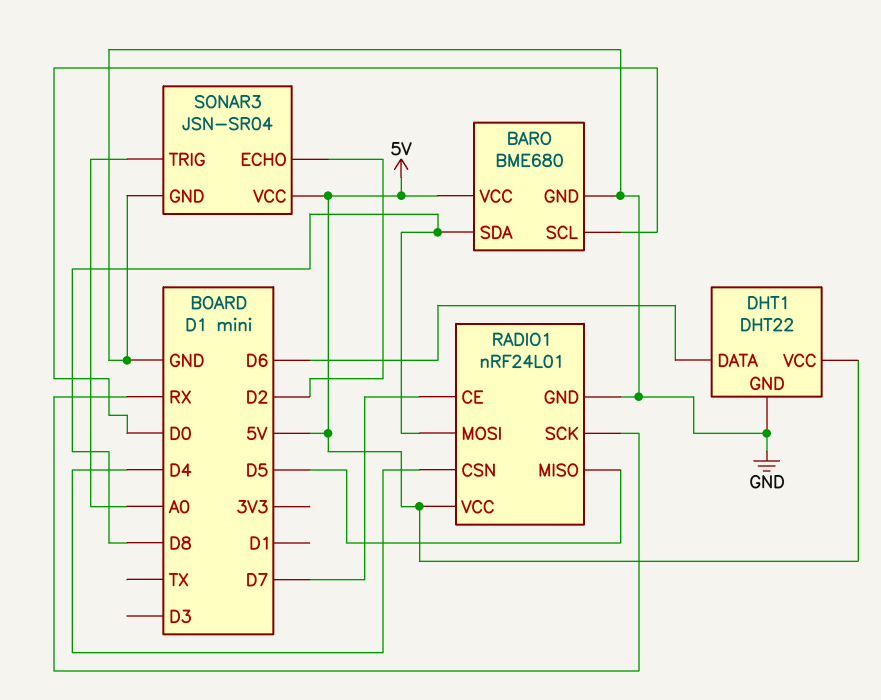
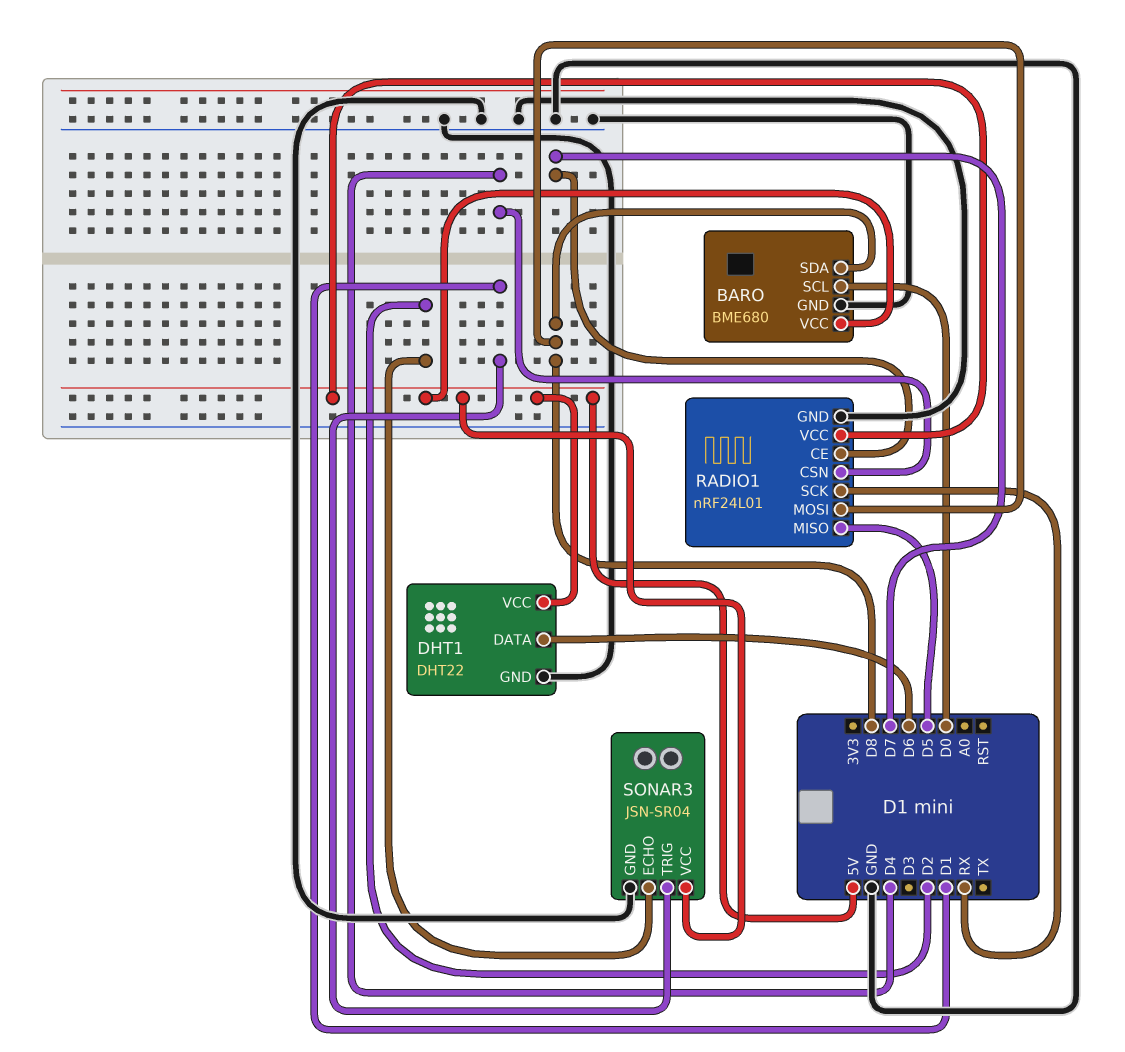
SONAR3 pin TRIG: A0 -> D1

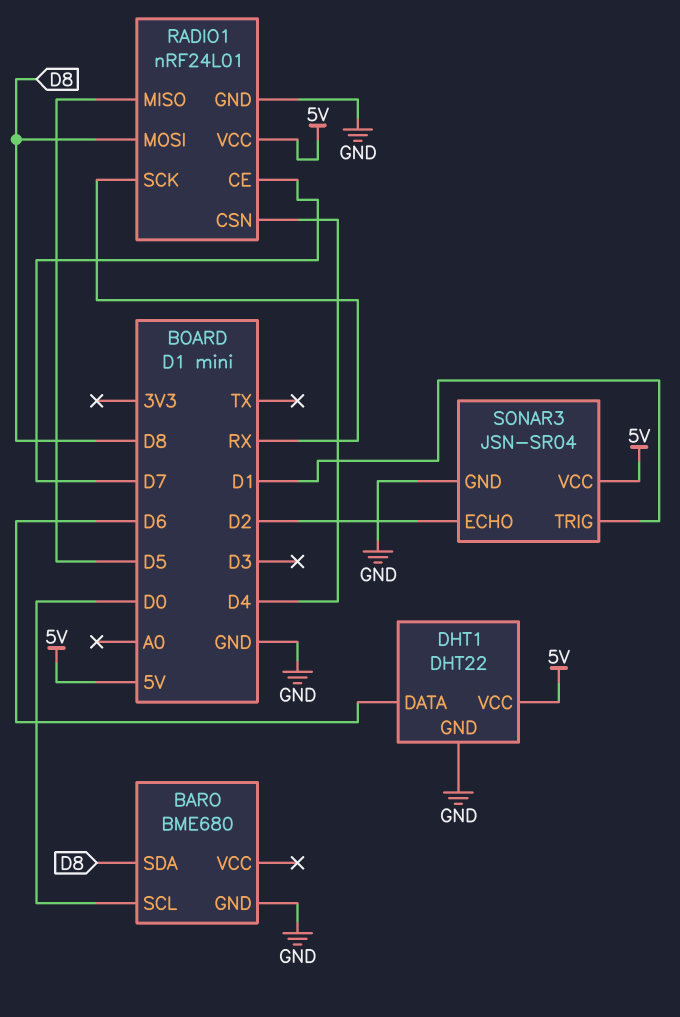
BARO pin VCC: 5V -> none

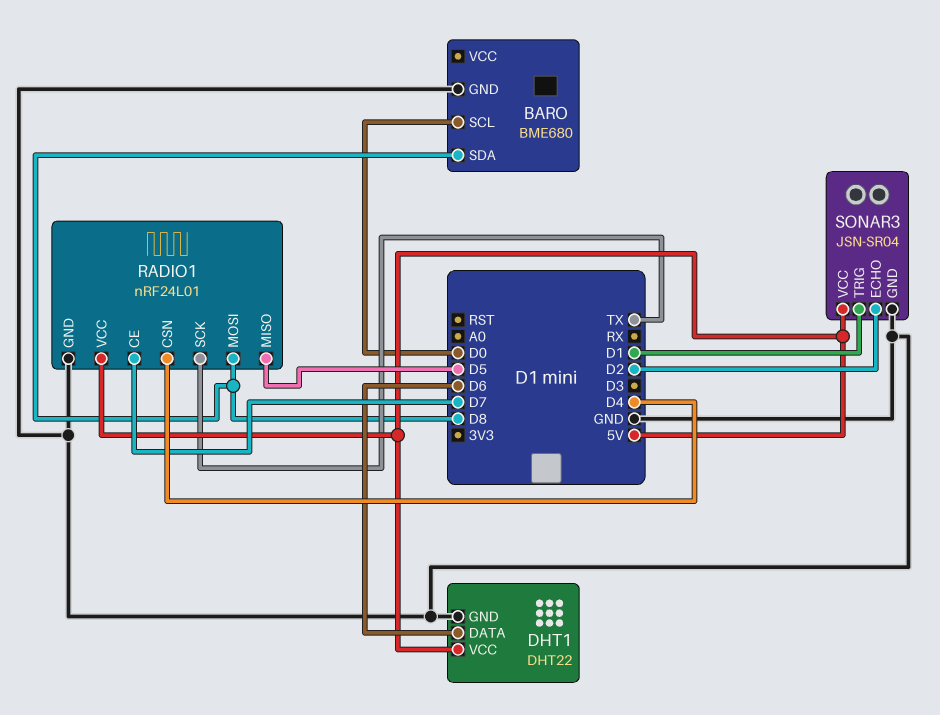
RADIO1 pin SCK: RX -> TX

